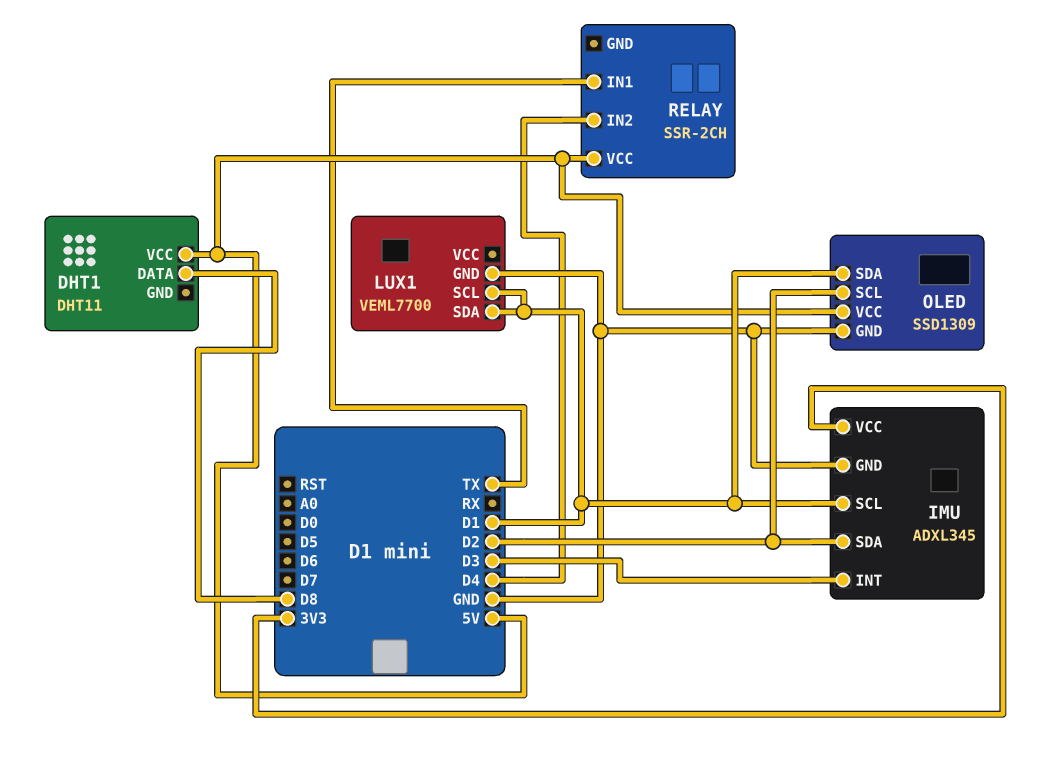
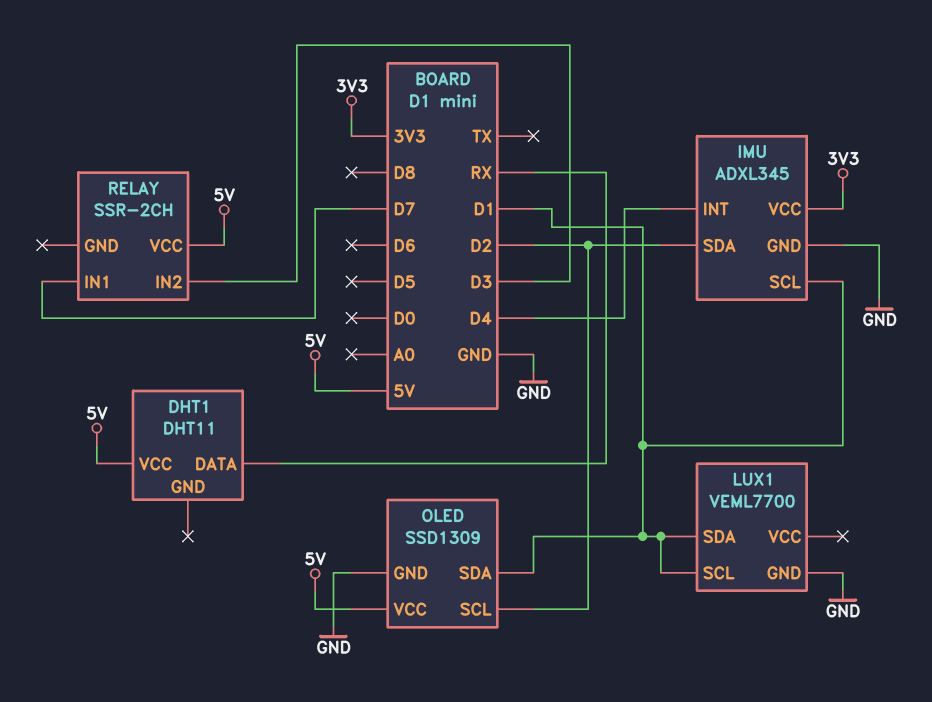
DHT1 pin DATA: D8 -> RX
IMU pin INT: D3 -> D4
RELAY pin IN1: TX -> D7
RELAY pin IN2: D4 -> D3

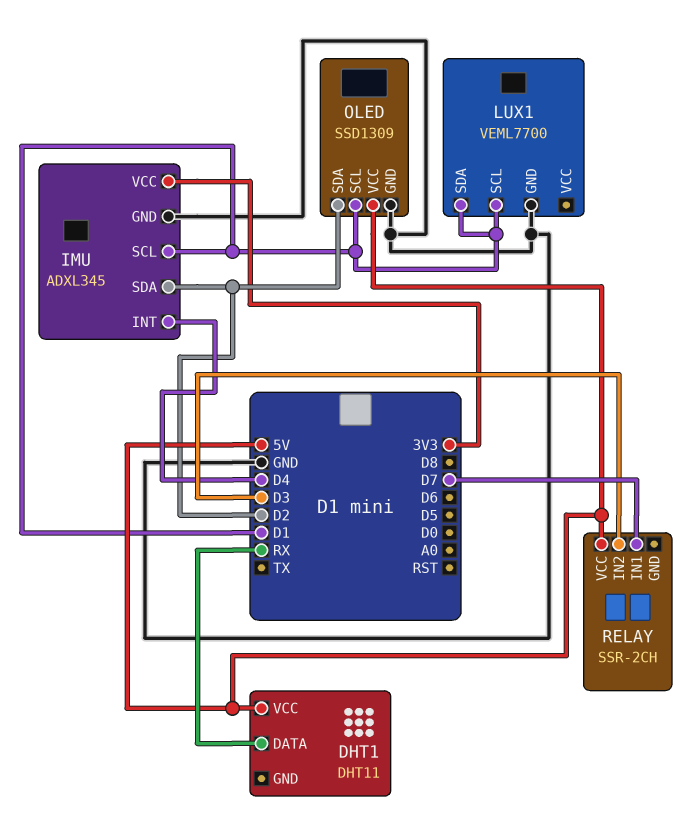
OLED pin SCL: D2 -> D1
OLED pin SDA: D1 -> D2

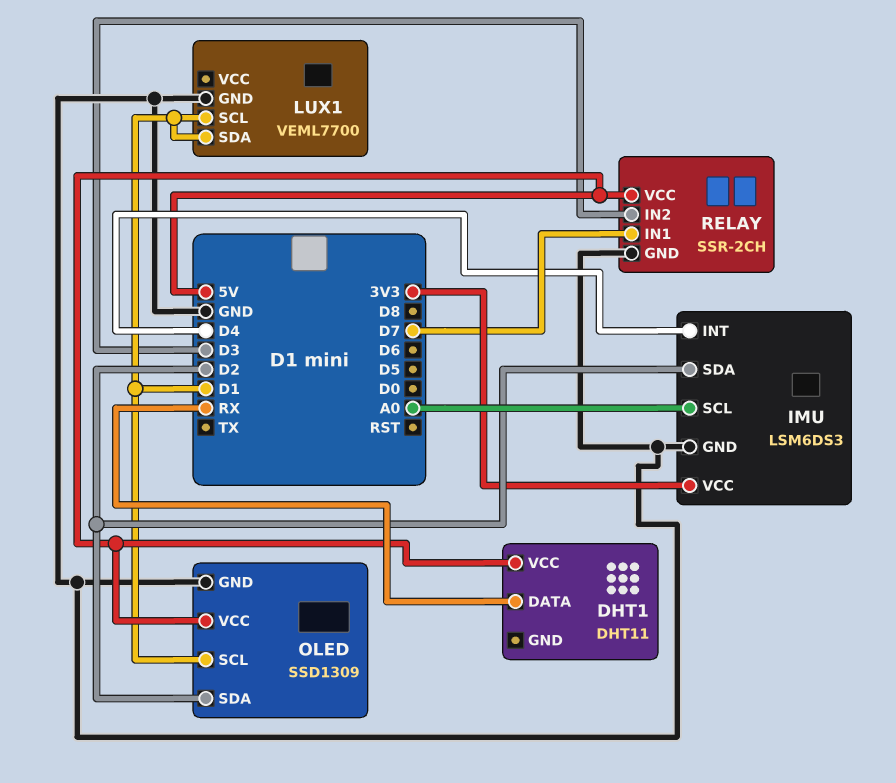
IMU: ADXL345 -> LSM6DS3
IMU pin SCL: D1 -> A0
RELAY pin GND: none -> GND

